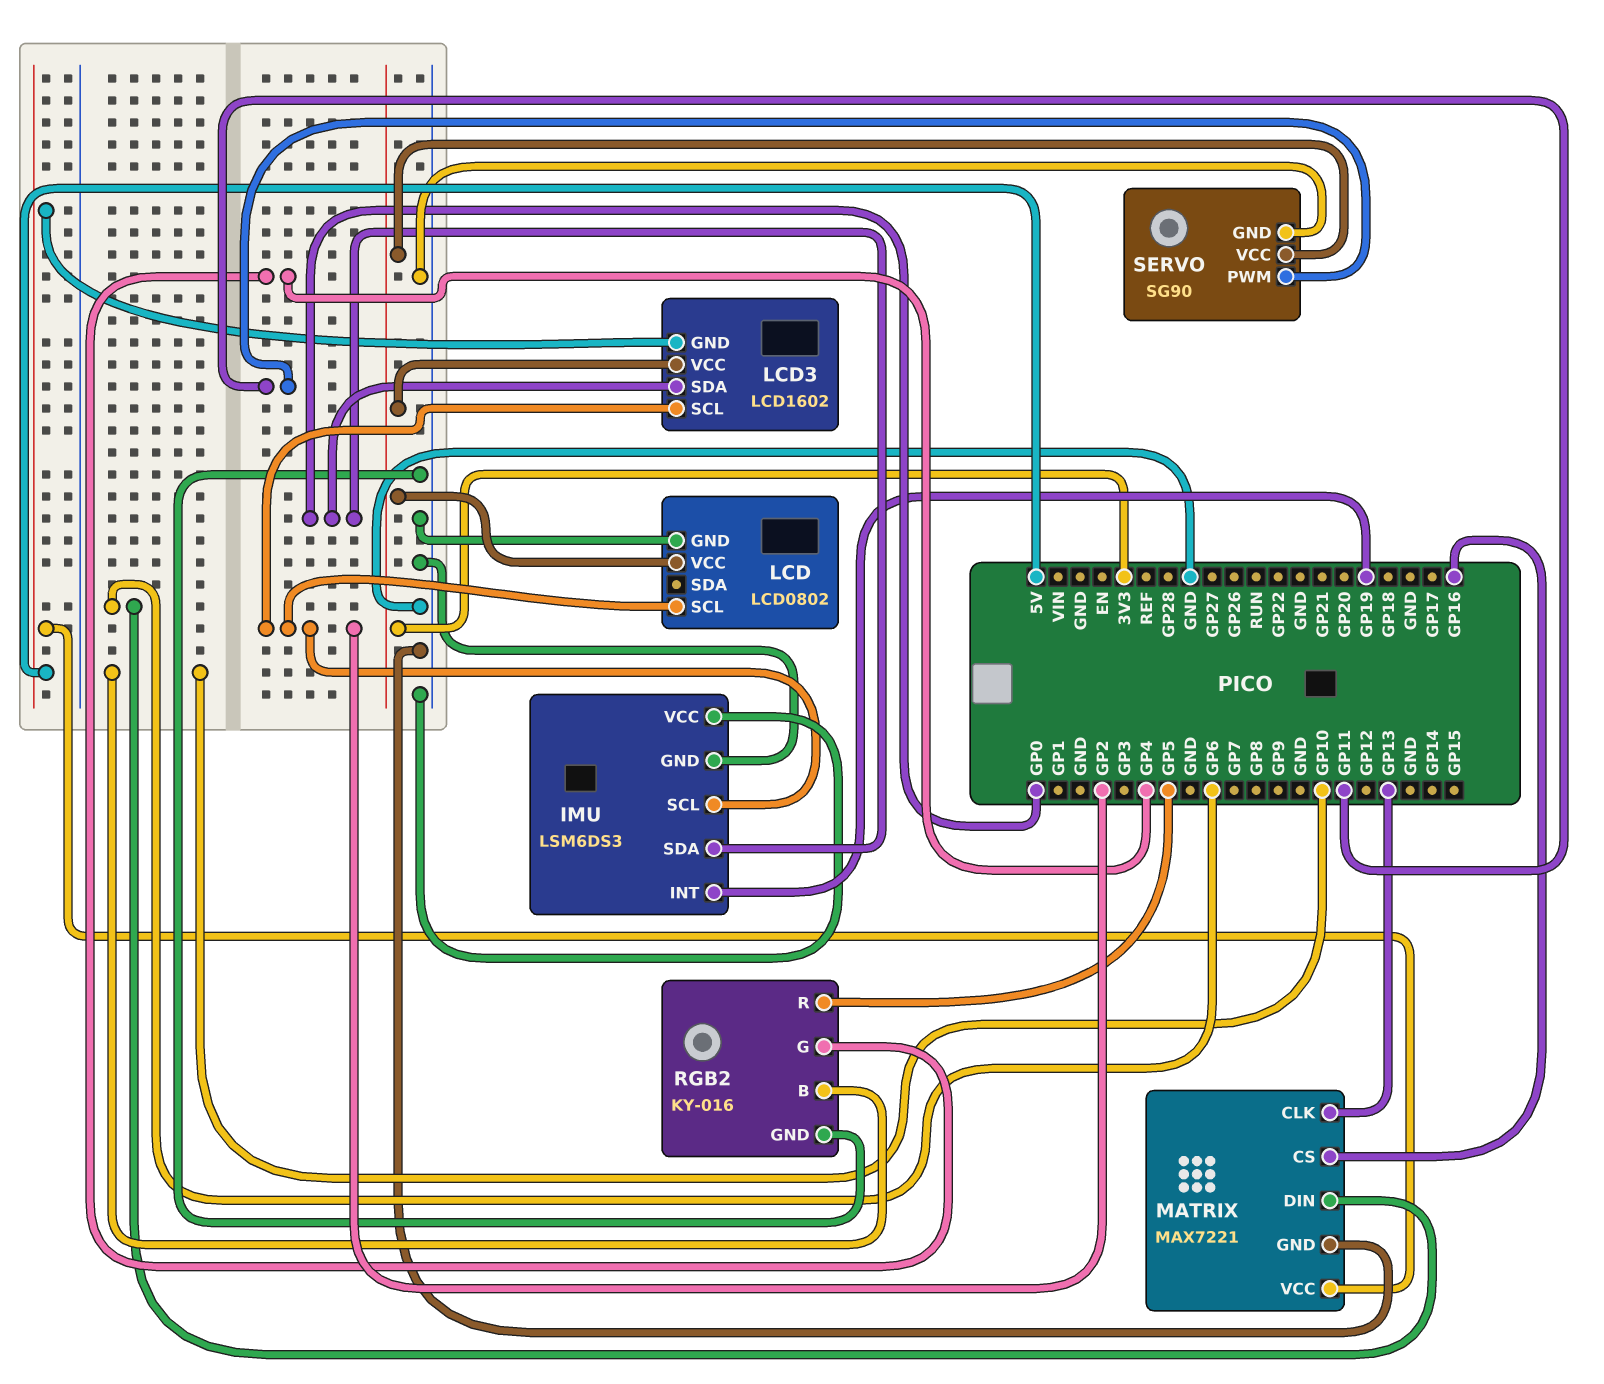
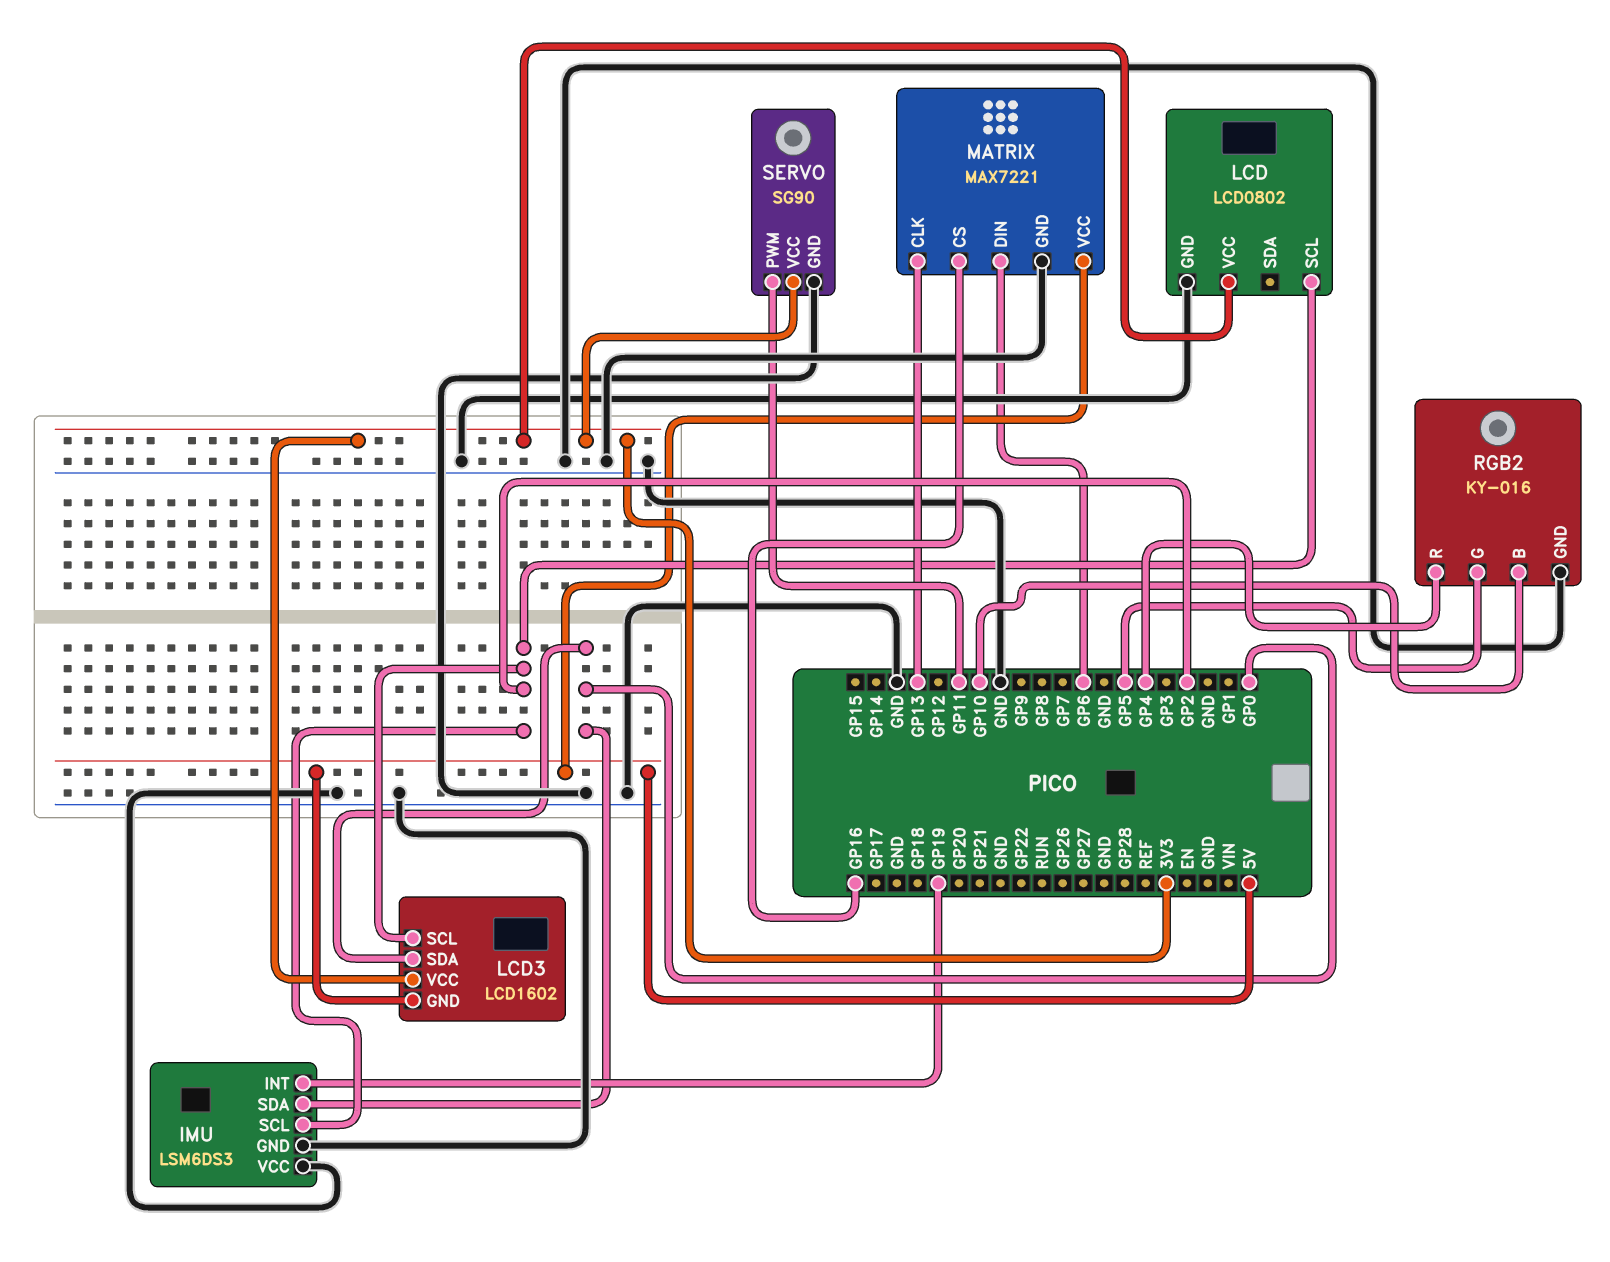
RGB2 pin G: GP4 -> GP5
RGB2 pin R: GP5 -> GP4

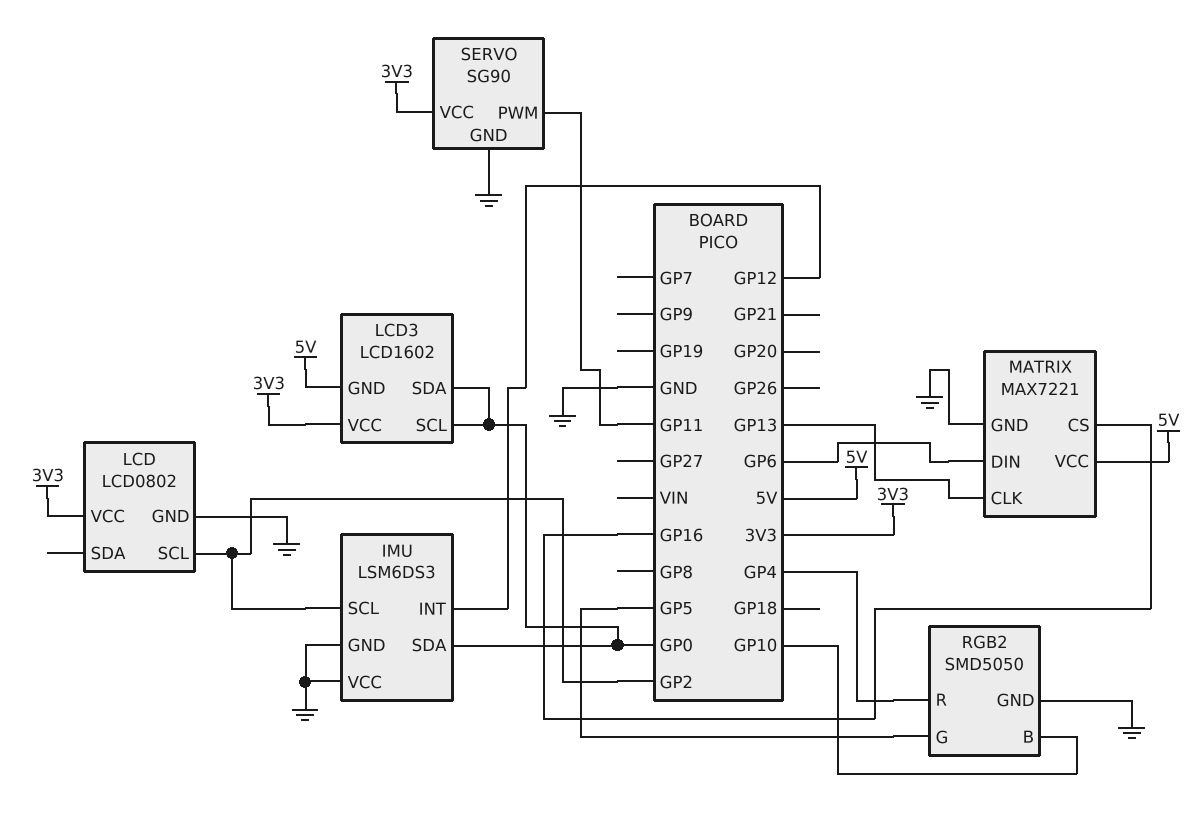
IMU pin INT: GP19 -> GP12
LCD3 pin SCL: GP2 -> GP0
RGB2: KY-016 -> SMD5050

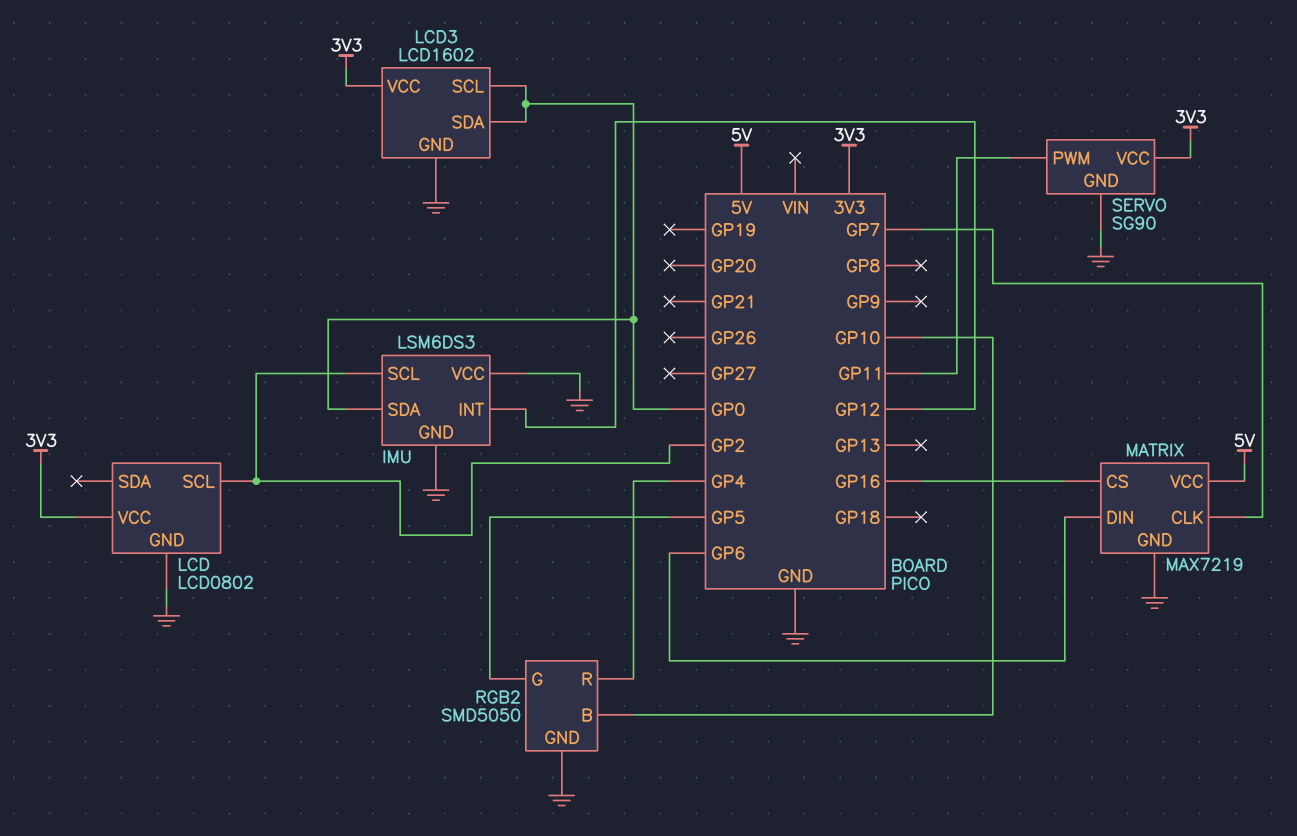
LCD3 pin GND: 5V -> GND
MATRIX: MAX7221 -> MAX7219
MATRIX pin CLK: GP13 -> GP7

